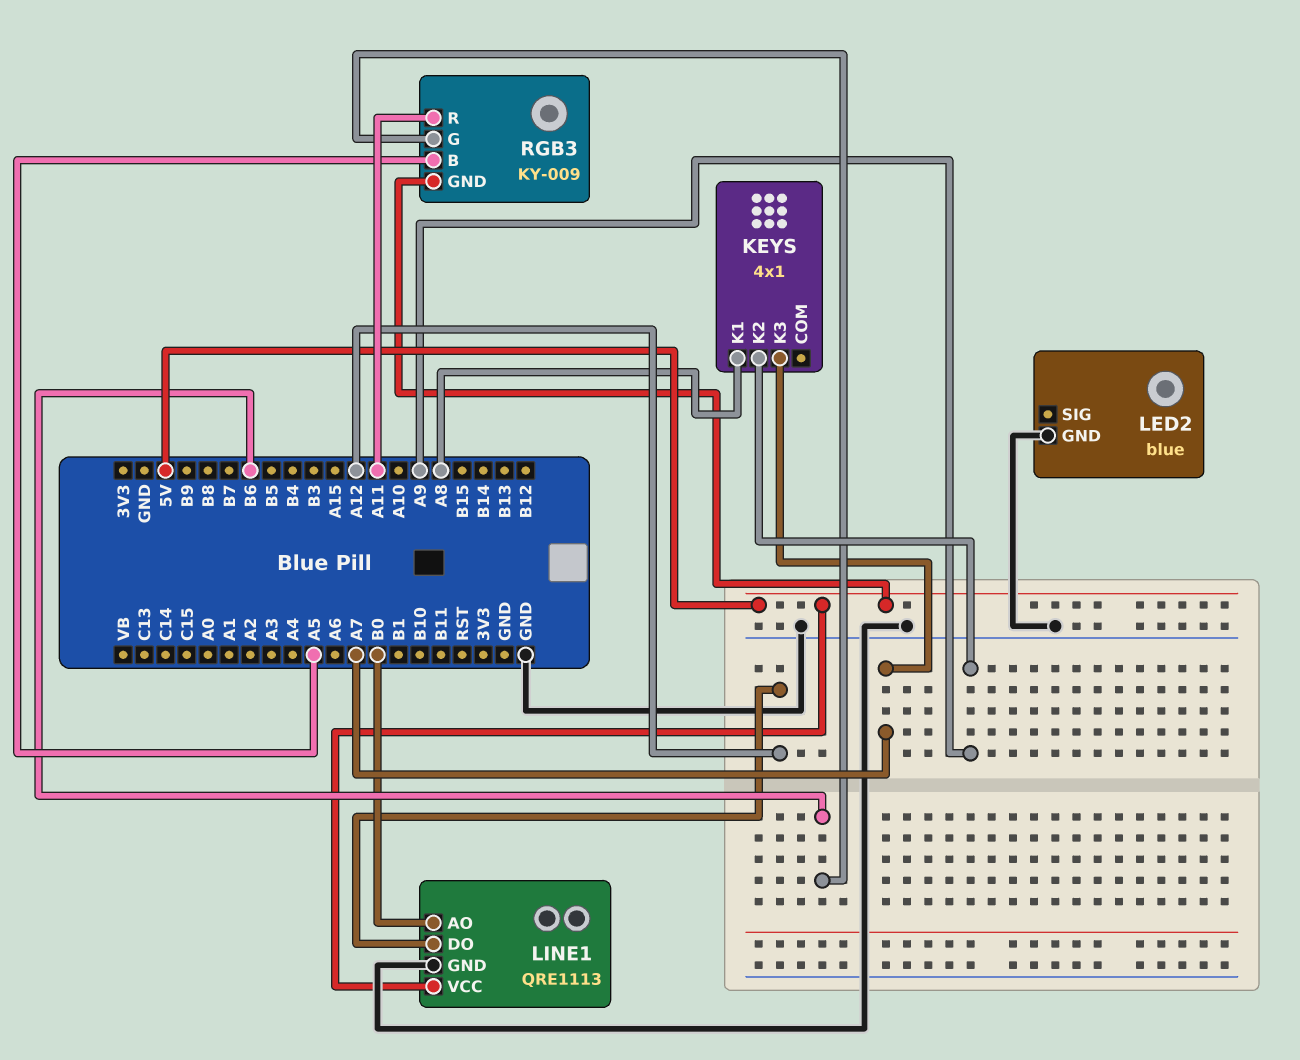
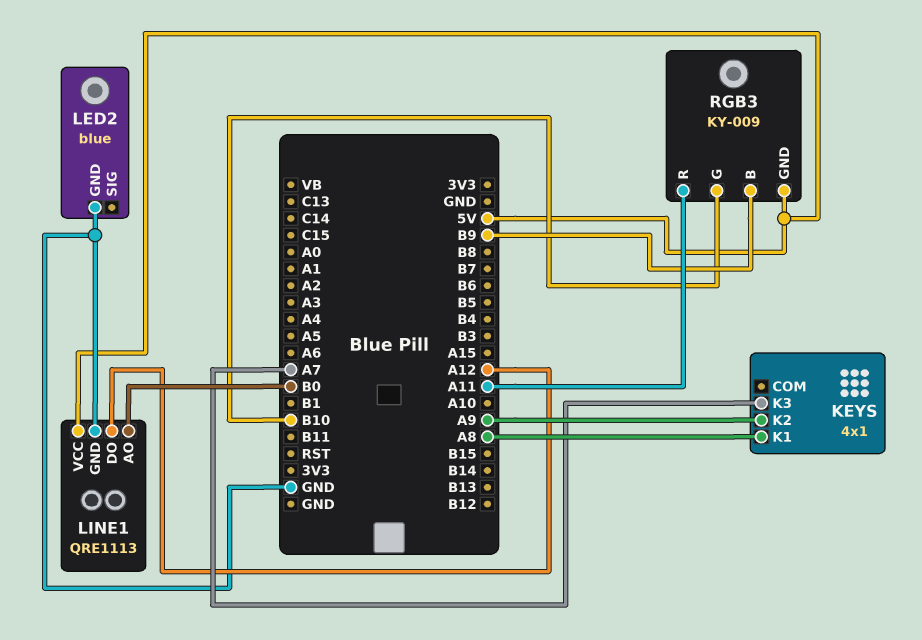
RGB3 pin B: A5 -> B9
RGB3 pin G: B6 -> B10

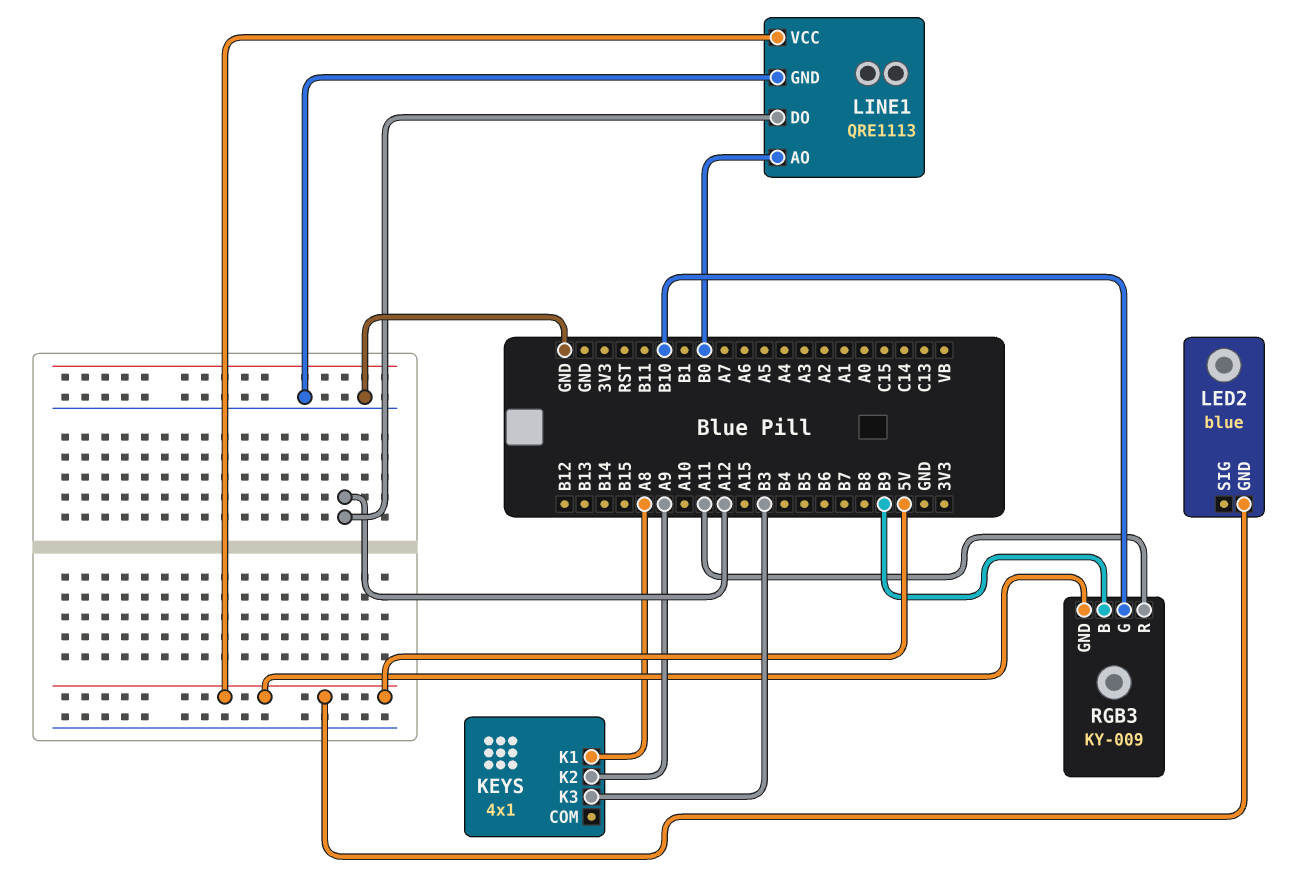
KEYS pin K3: A7 -> B3
LED2 pin GND: GND -> 5V

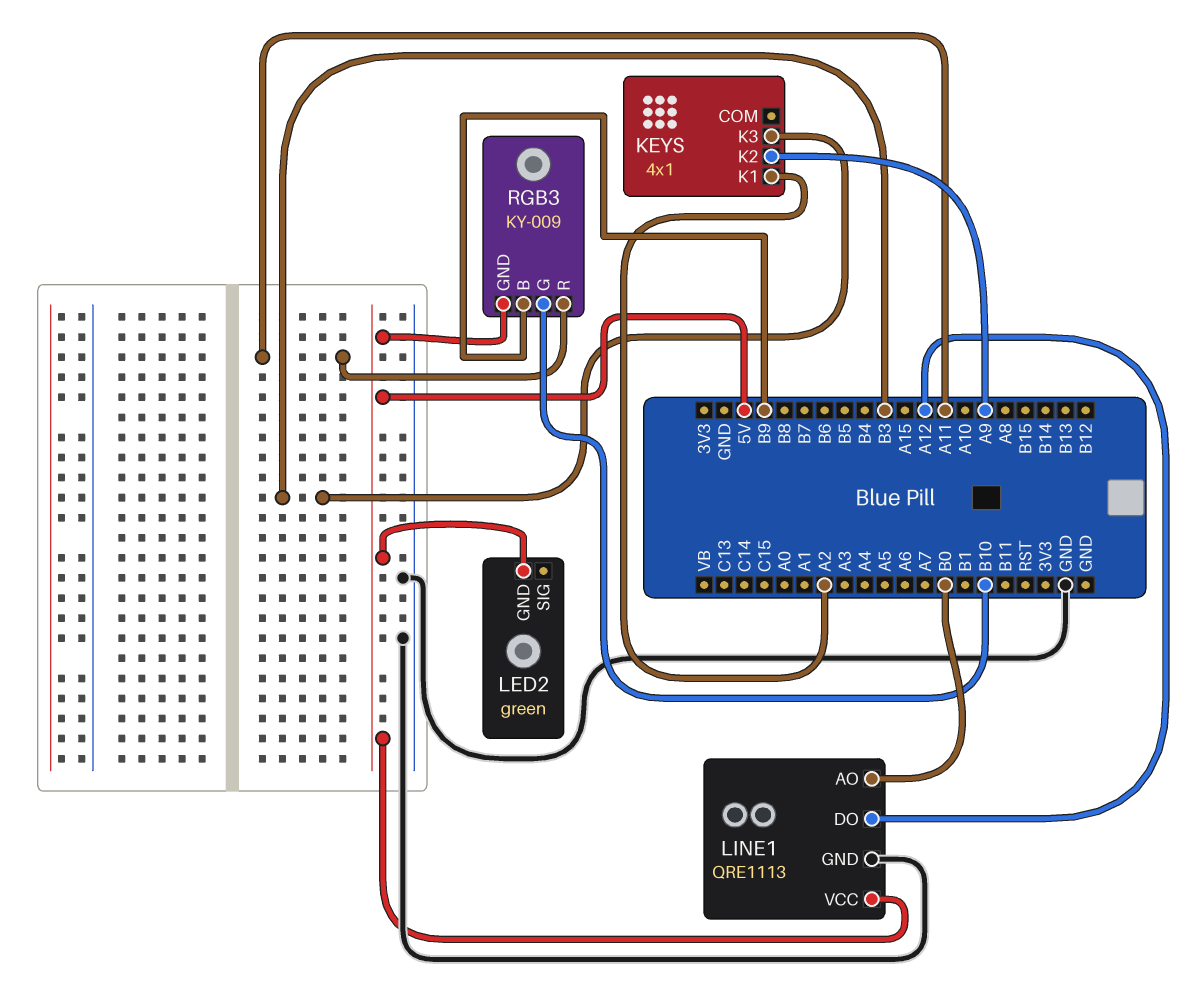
KEYS pin K1: A8 -> A2
LED2: blue -> green

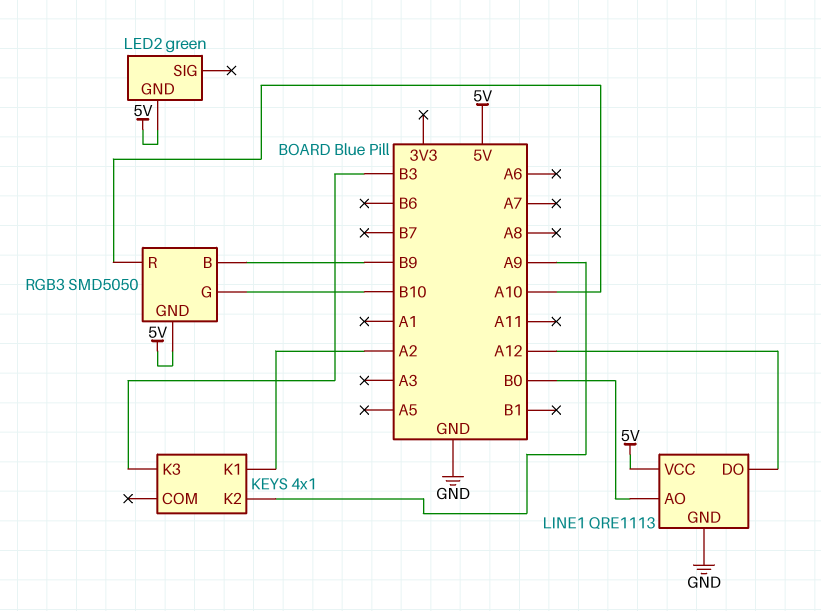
RGB3: KY-009 -> SMD5050
RGB3 pin R: A11 -> A10

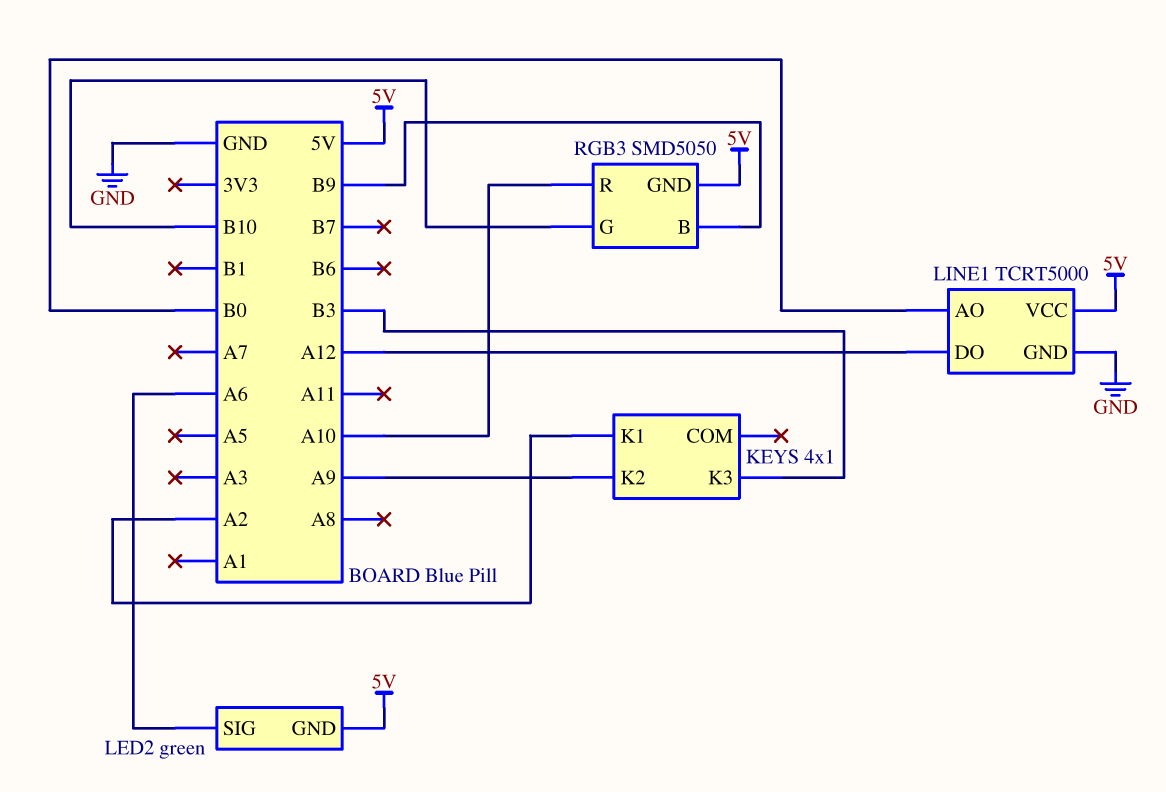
LED2 pin SIG: none -> A6
LINE1: QRE1113 -> TCRT5000

